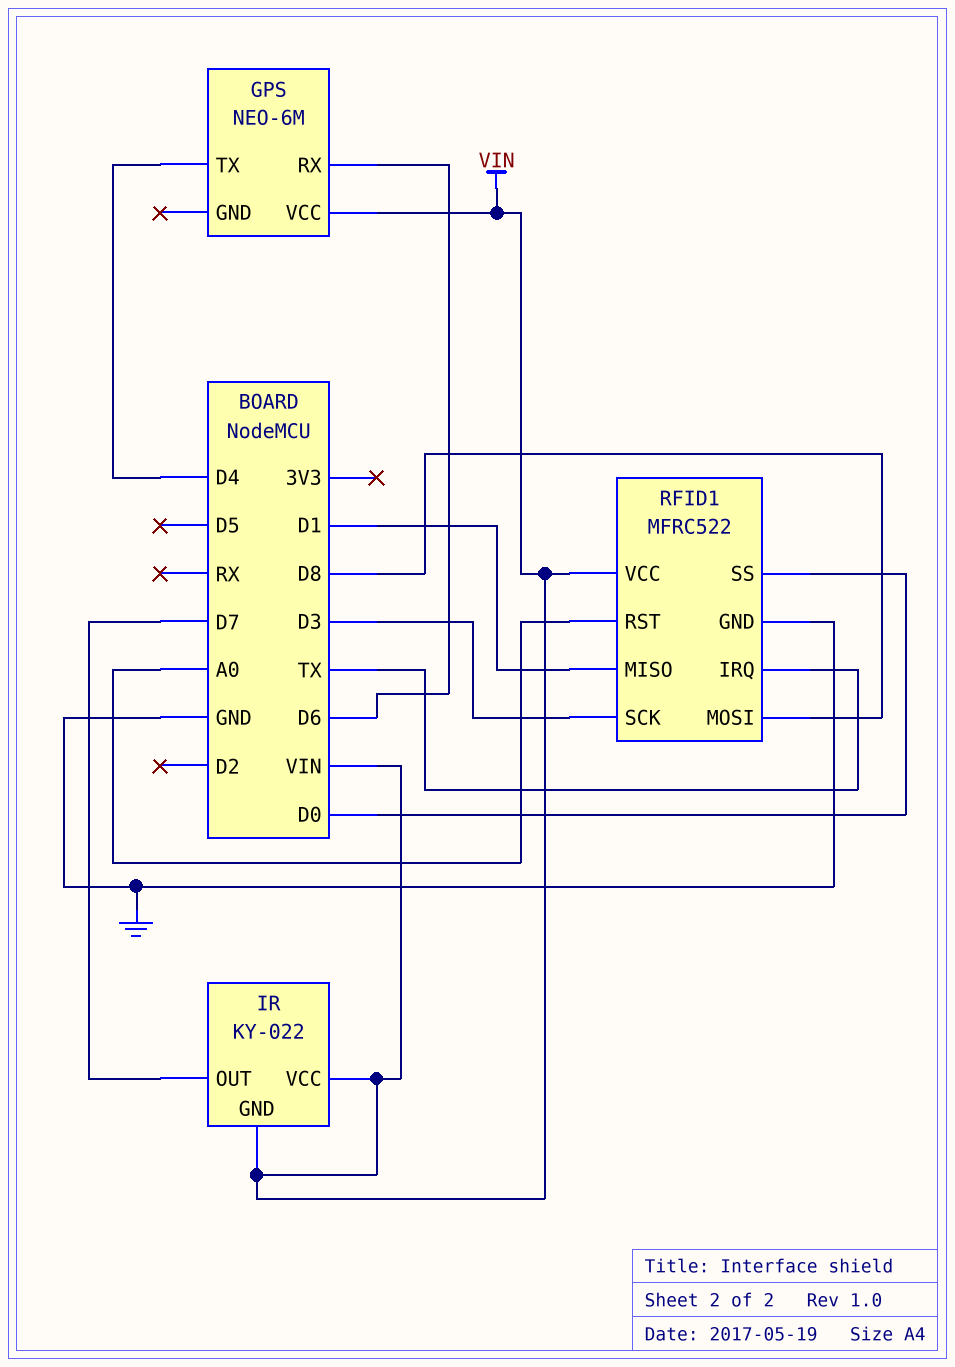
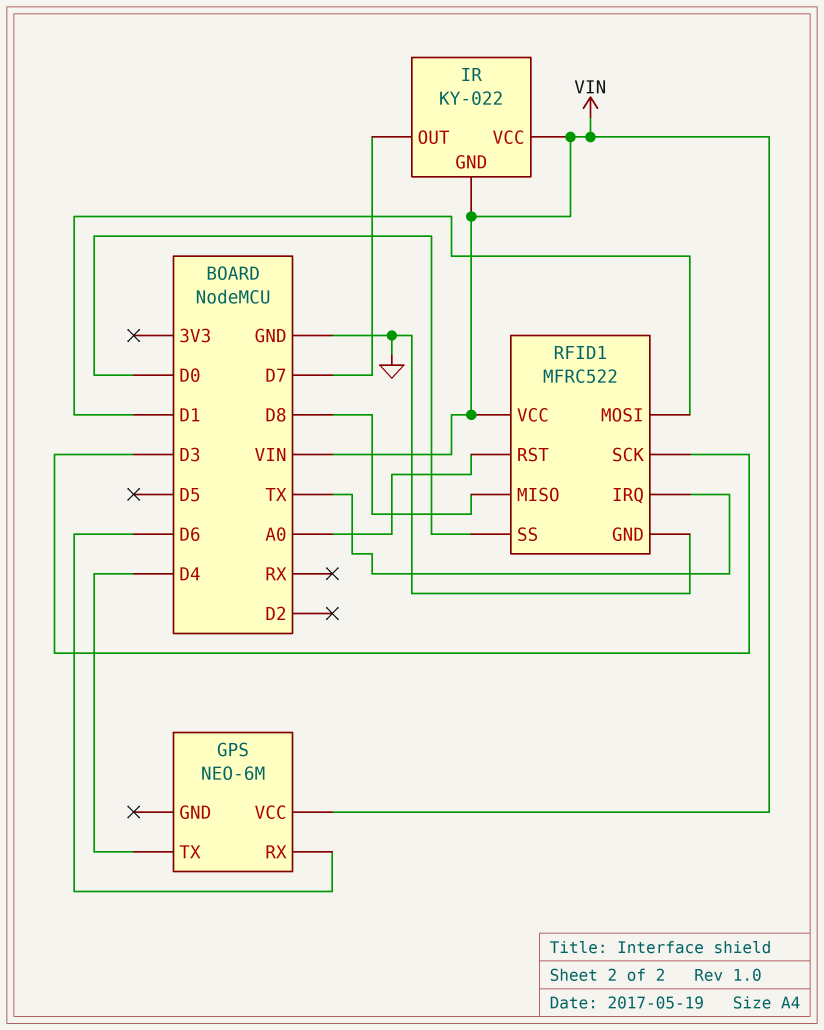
RFID1 pin MISO: D1 -> D8
RFID1 pin MOSI: D8 -> D1

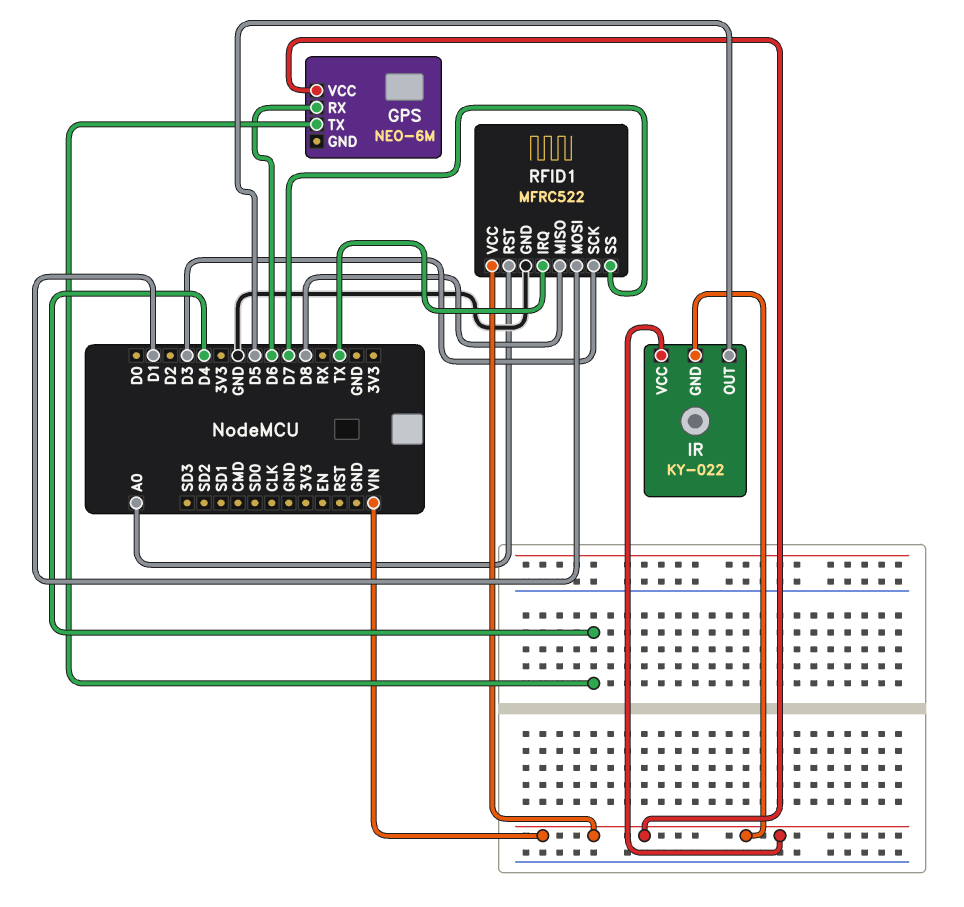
IR pin OUT: D7 -> D5
RFID1 pin SS: D0 -> D7

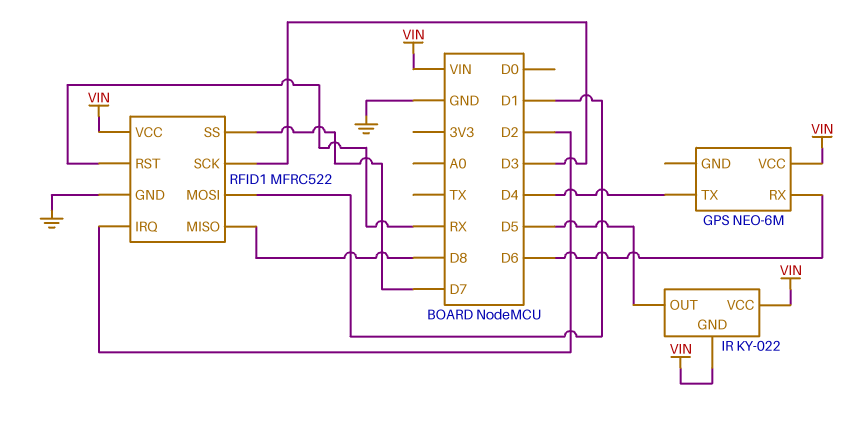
RFID1 pin IRQ: TX -> D2
RFID1 pin RST: A0 -> RX

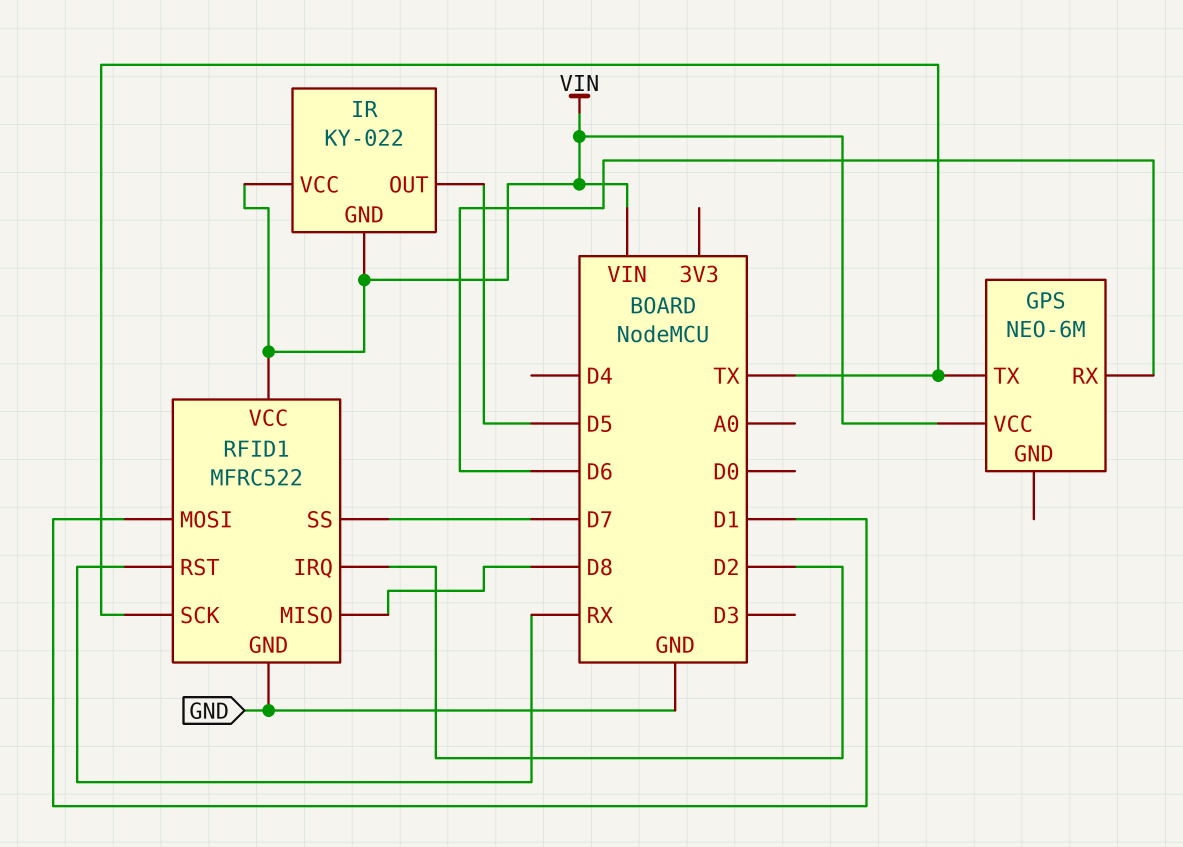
GPS pin TX: D4 -> TX
RFID1 pin SCK: D3 -> TX

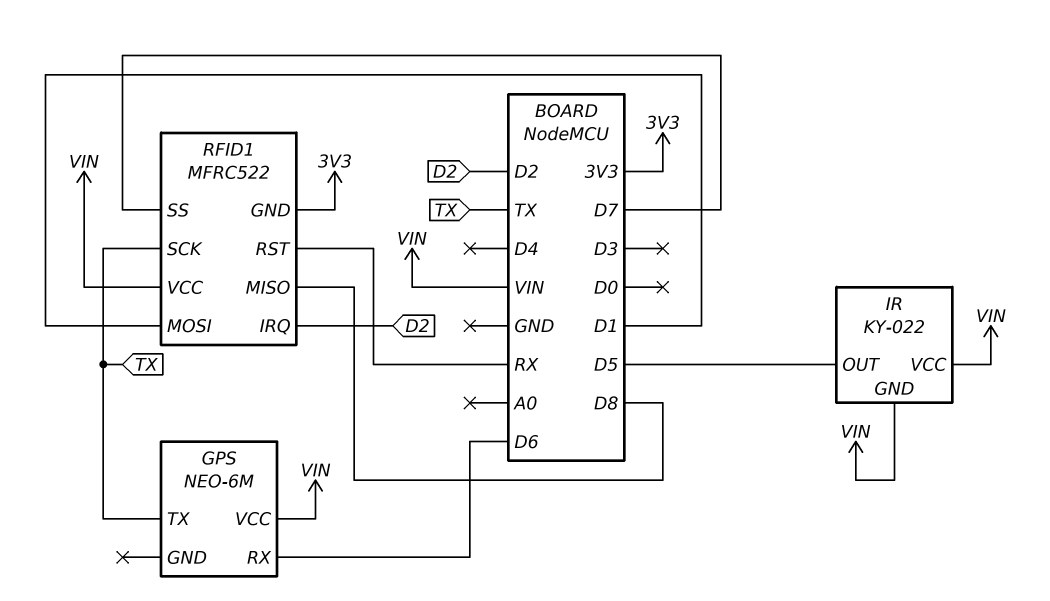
RFID1 pin GND: GND -> 3V3

